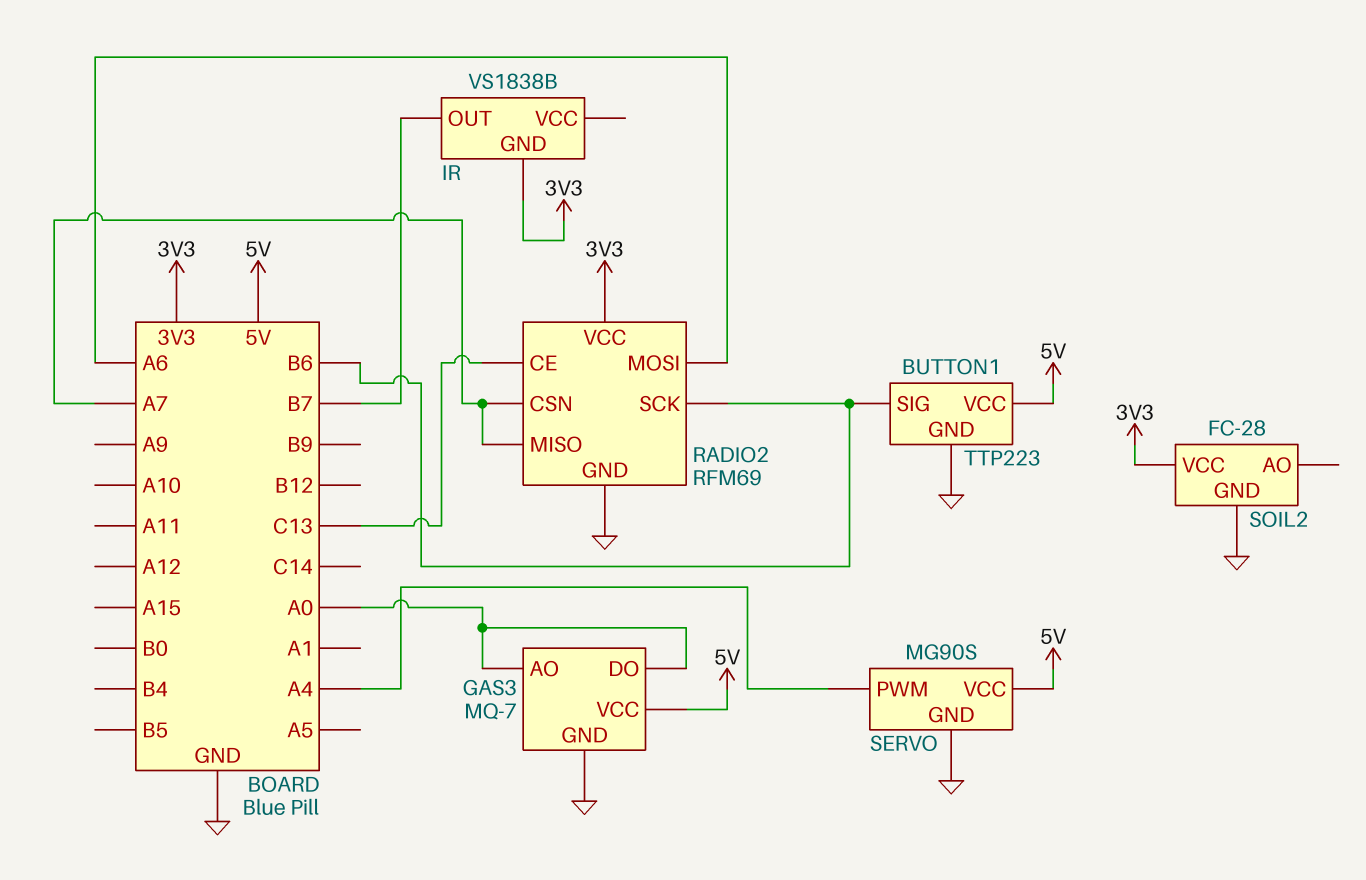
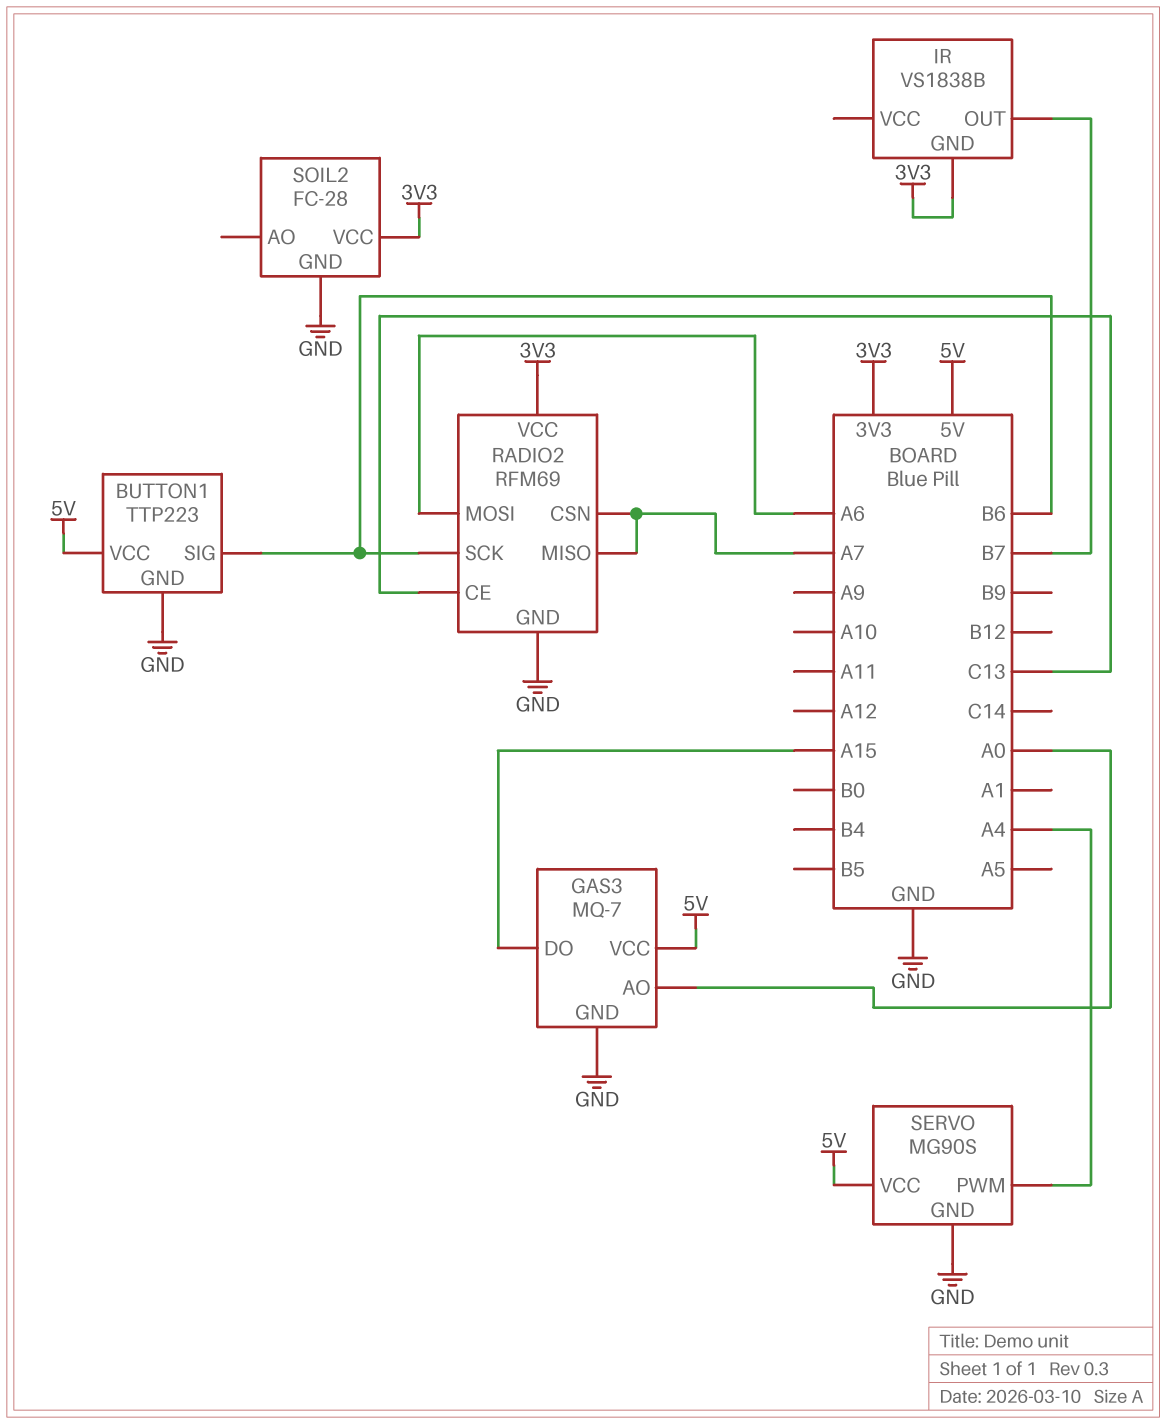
GAS3 pin DO: A0 -> A15

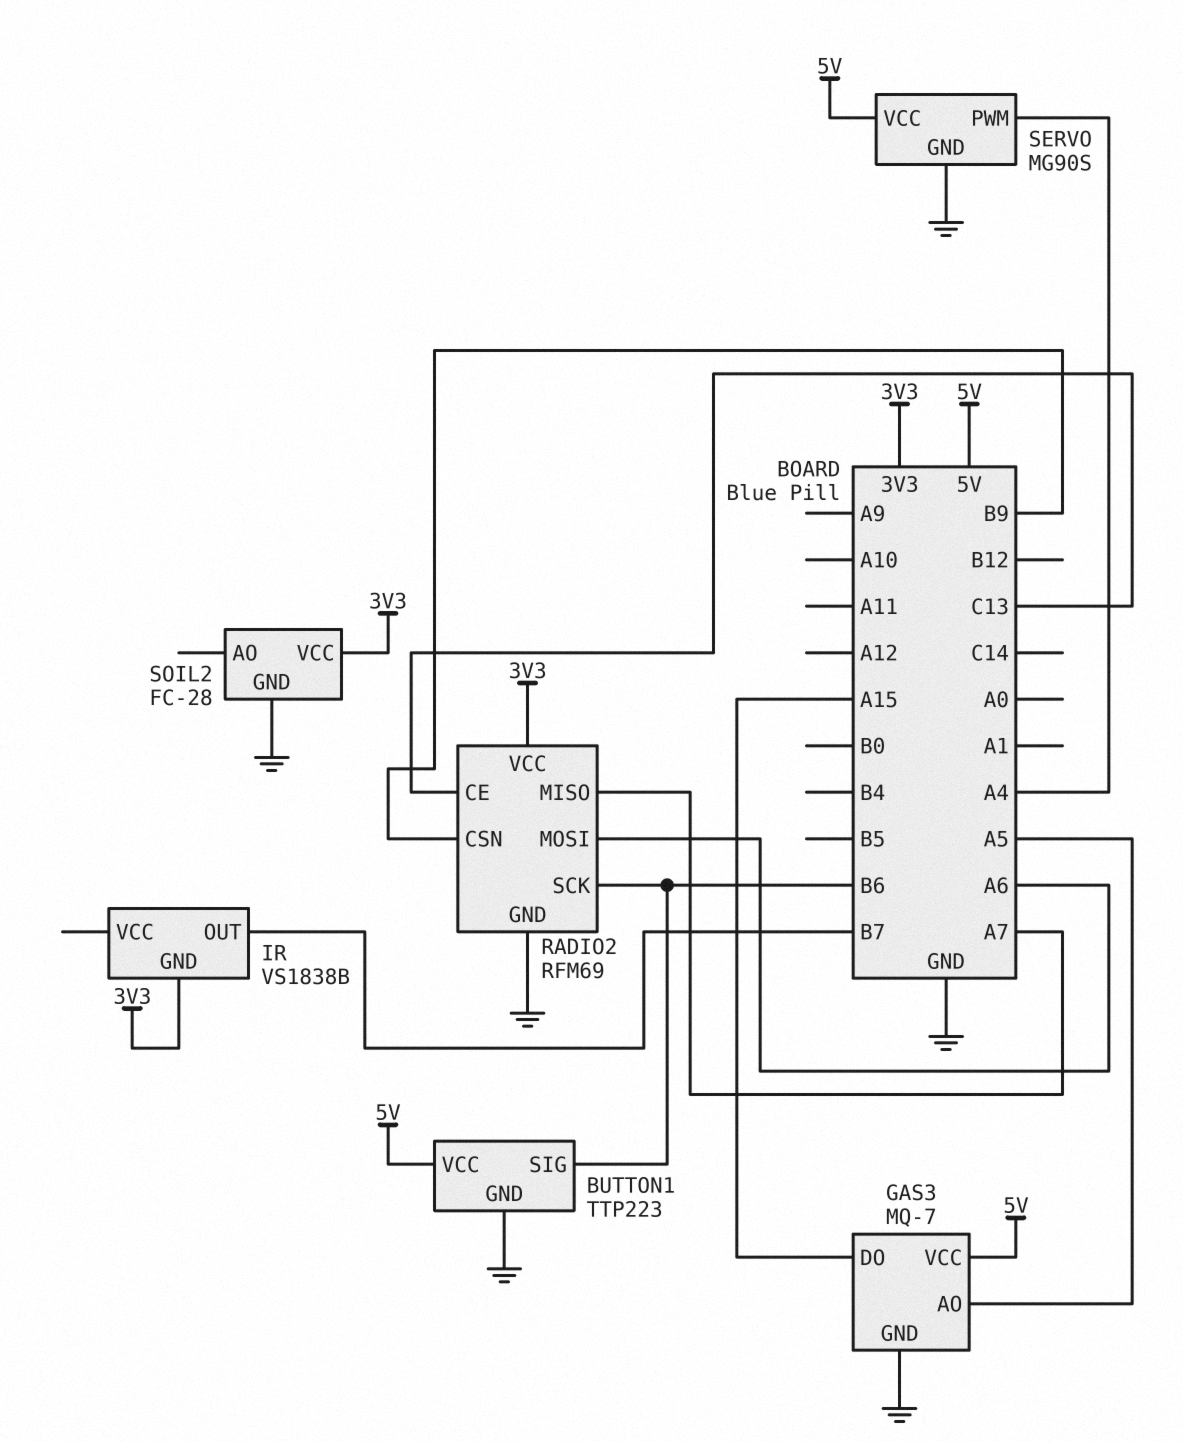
GAS3 pin AO: A0 -> A5
RADIO2 pin CSN: A7 -> B9

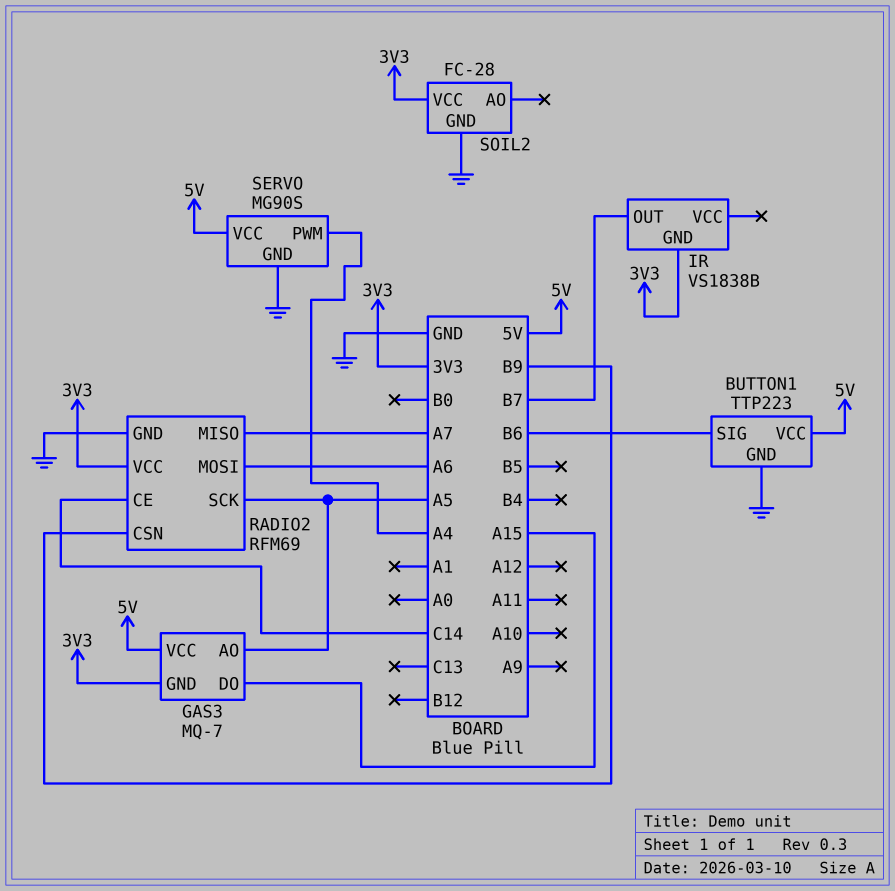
GAS3 pin GND: GND -> 3V3
RADIO2 pin CE: C13 -> C14
RADIO2 pin SCK: B6 -> A5

